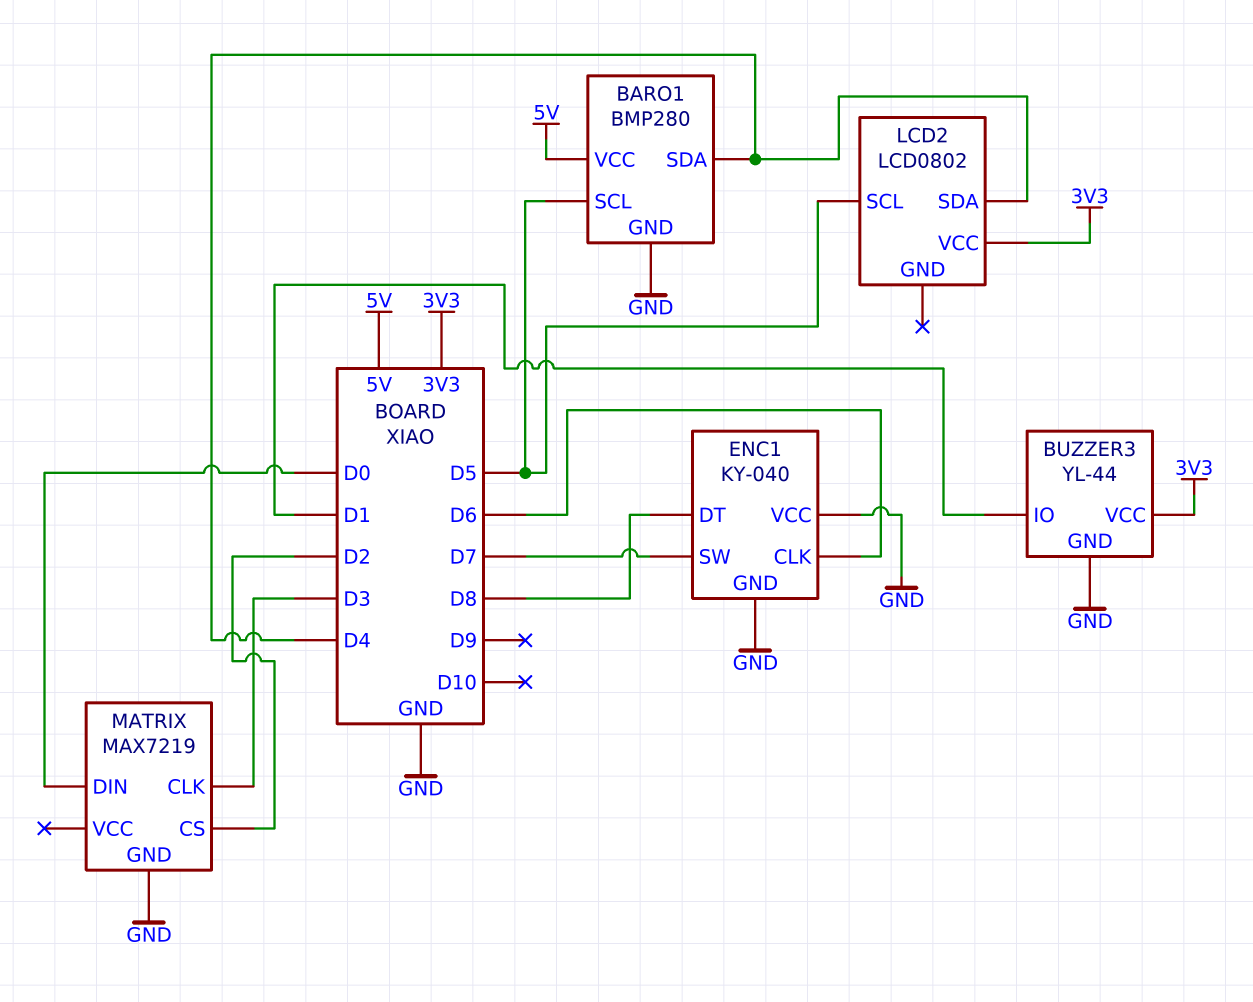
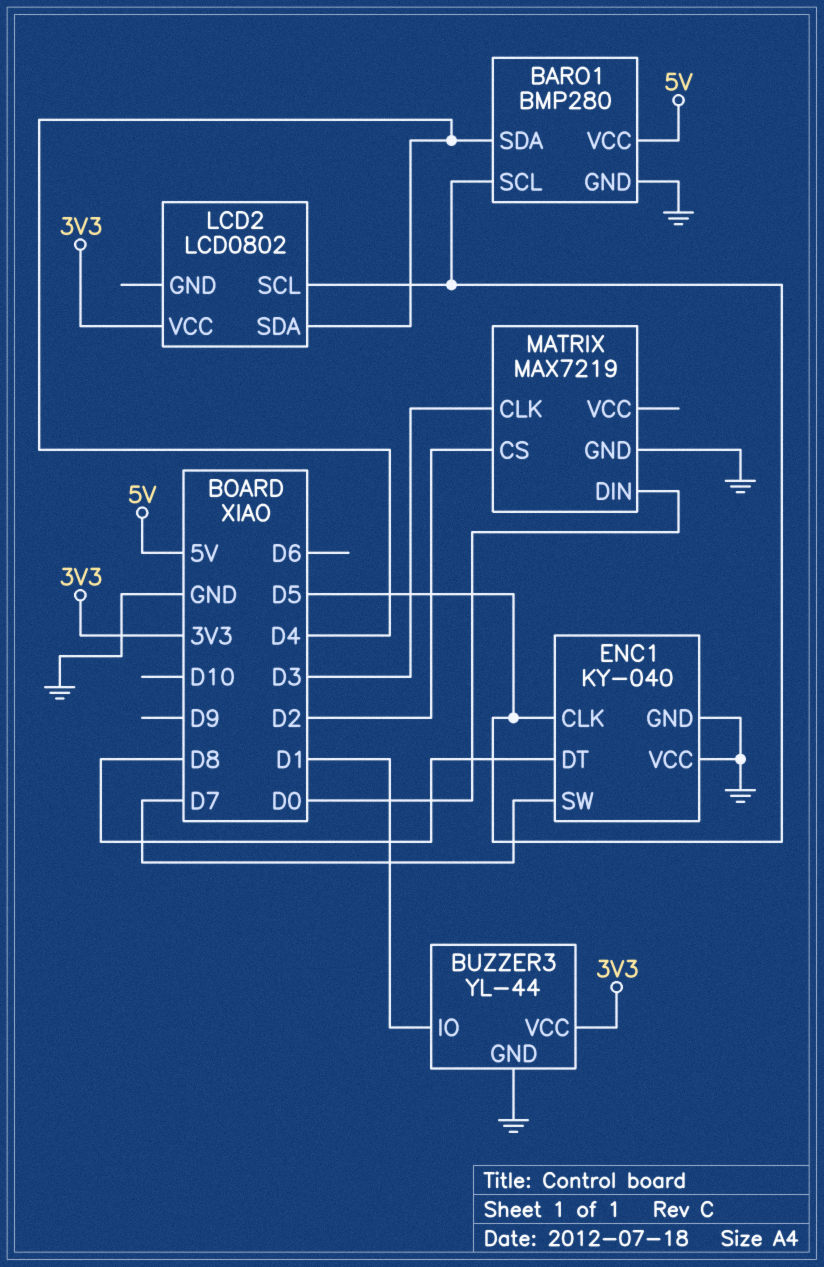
ENC1 pin CLK: D6 -> D5

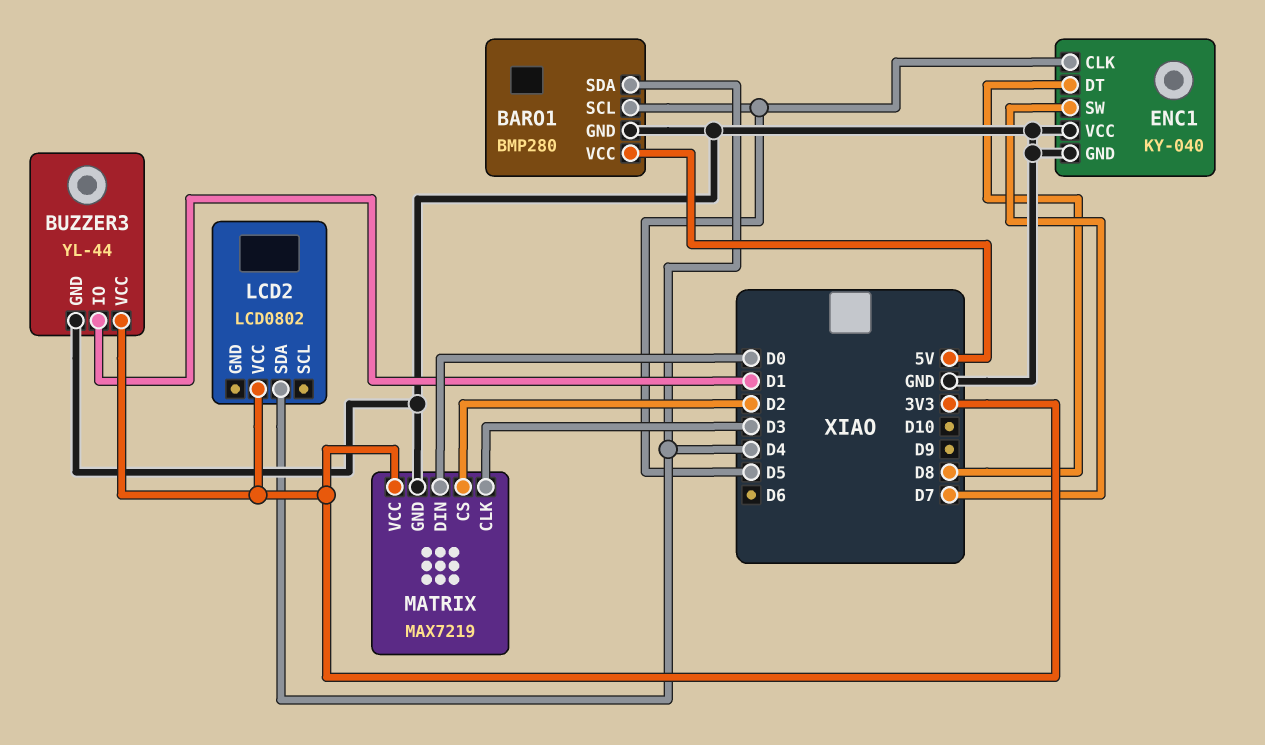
LCD2 pin SCL: D5 -> none
MATRIX pin VCC: none -> 3V3

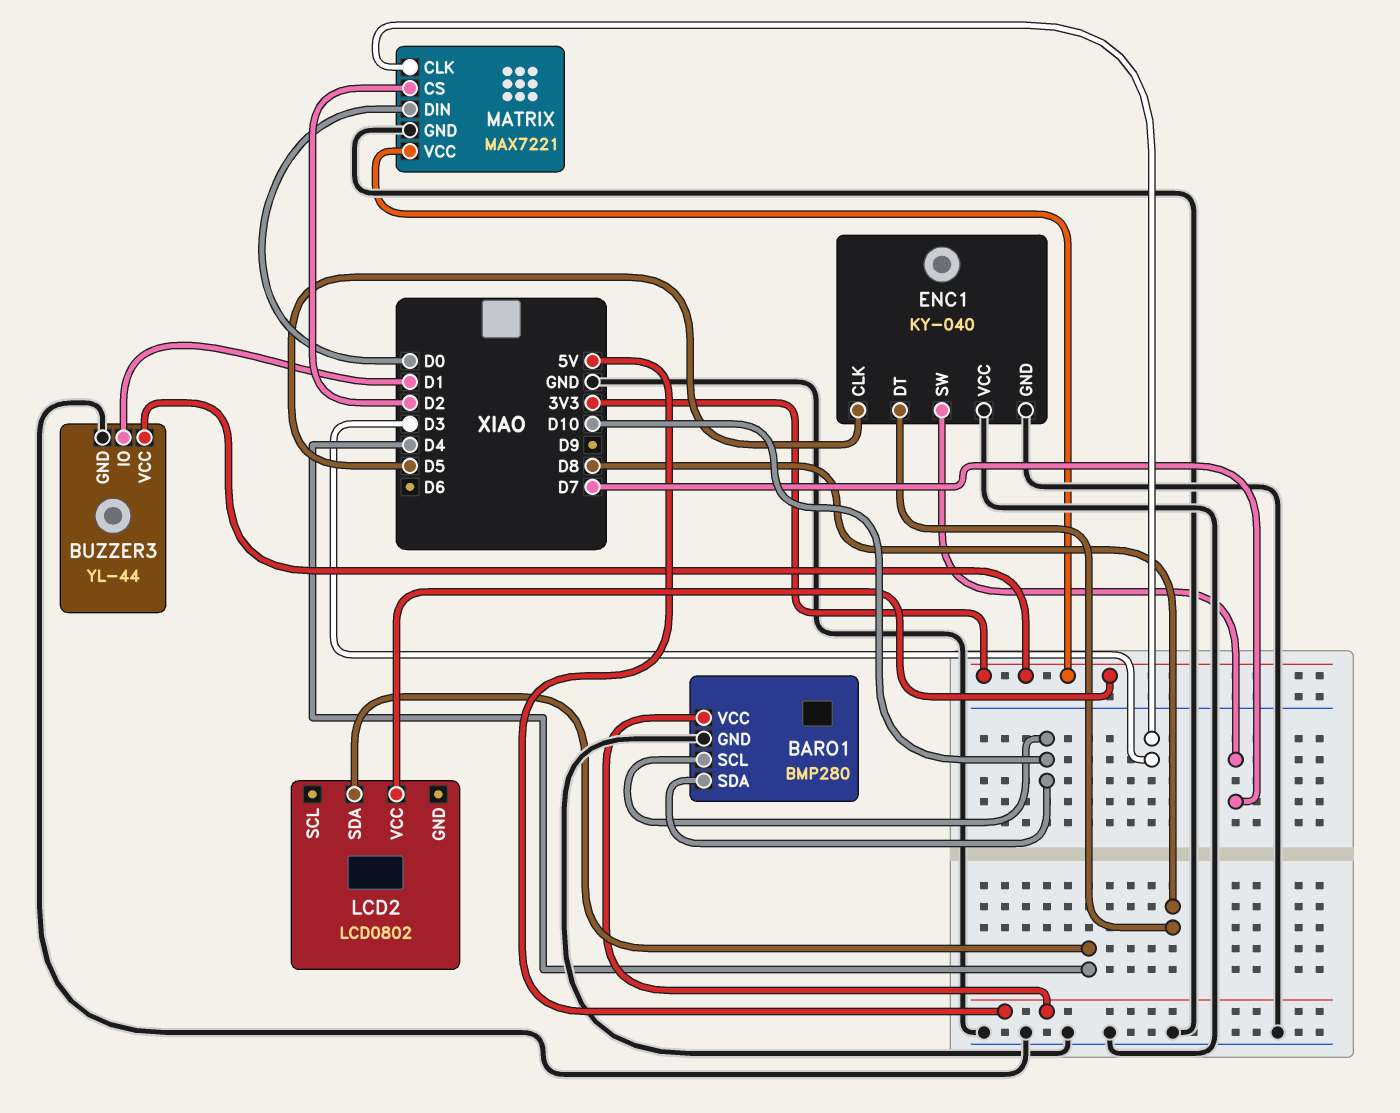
BARO1 pin SCL: D5 -> D10
BARO1 pin SDA: D4 -> D10
MATRIX: MAX7219 -> MAX7221

